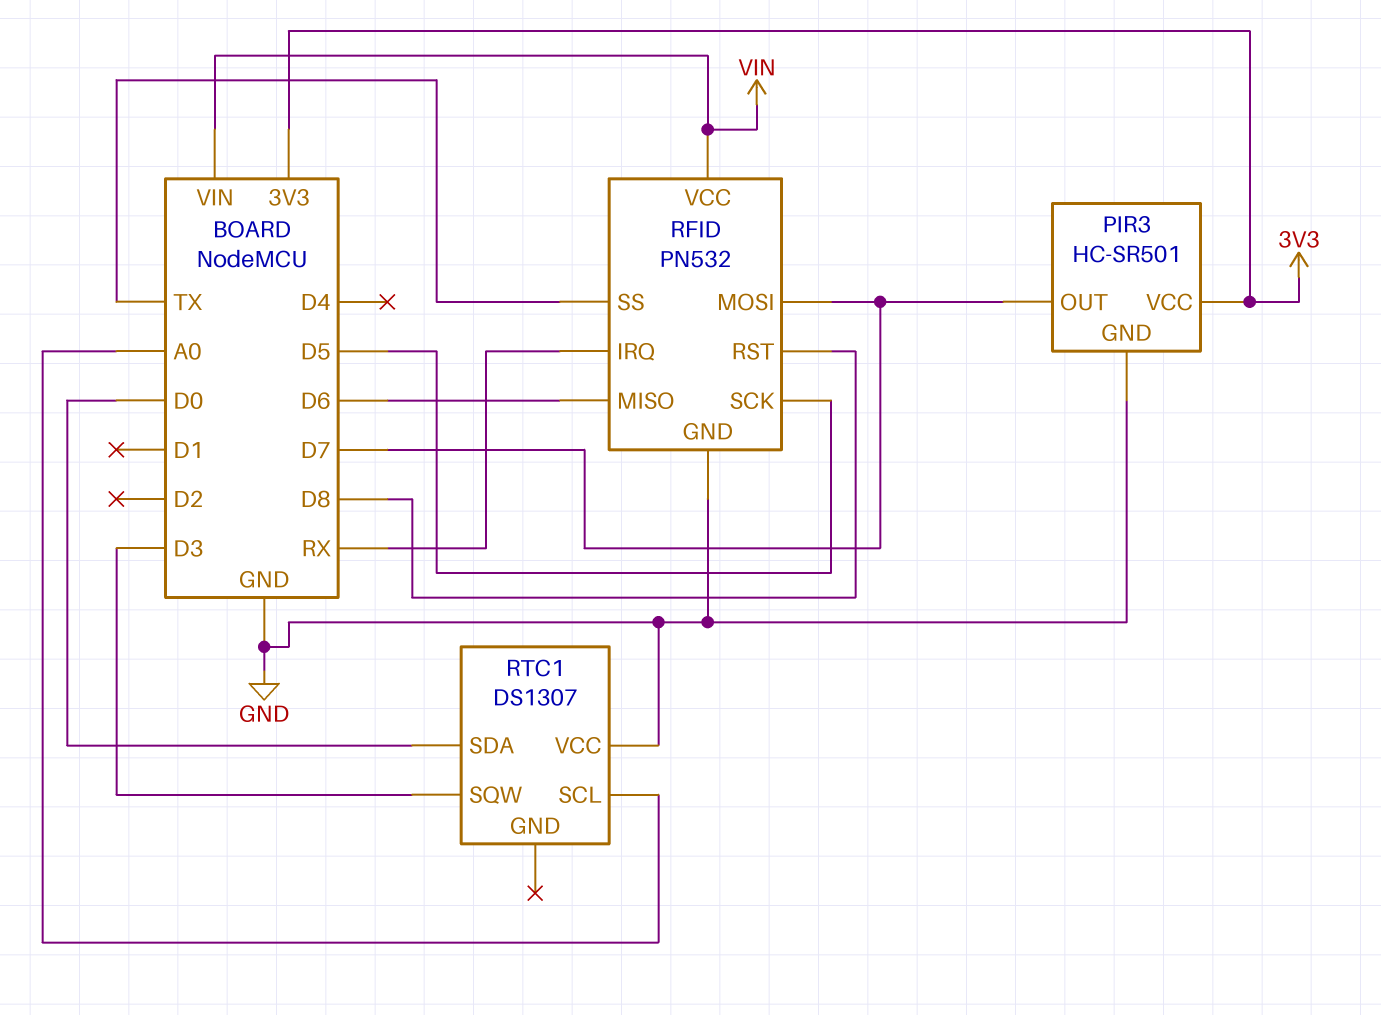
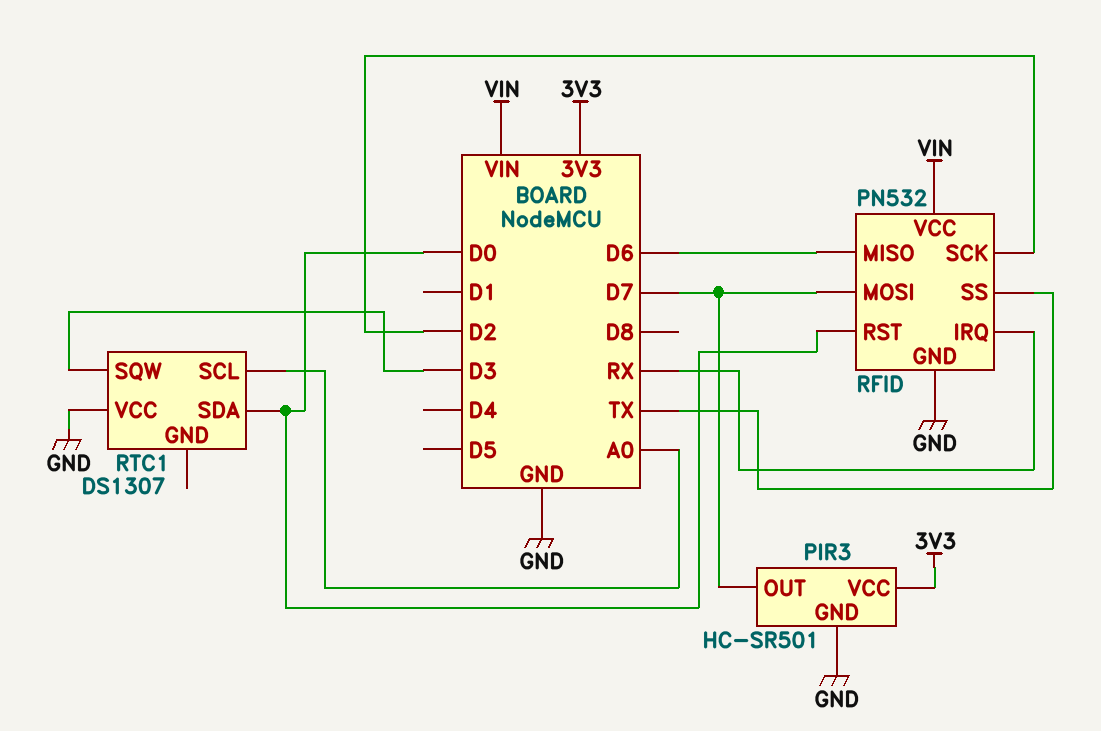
RFID pin RST: D8 -> D0
RFID pin SCK: D5 -> D2

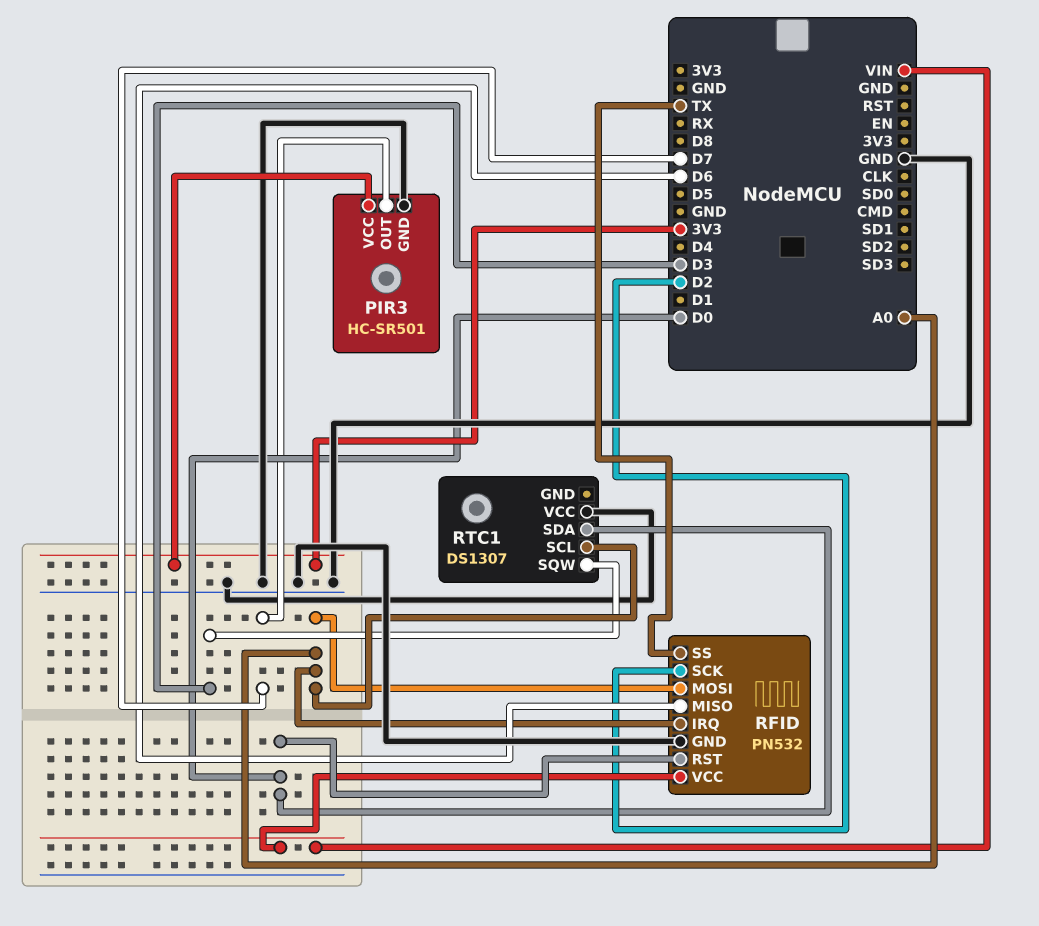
RFID pin IRQ: RX -> A0
RFID pin MOSI: D7 -> A0

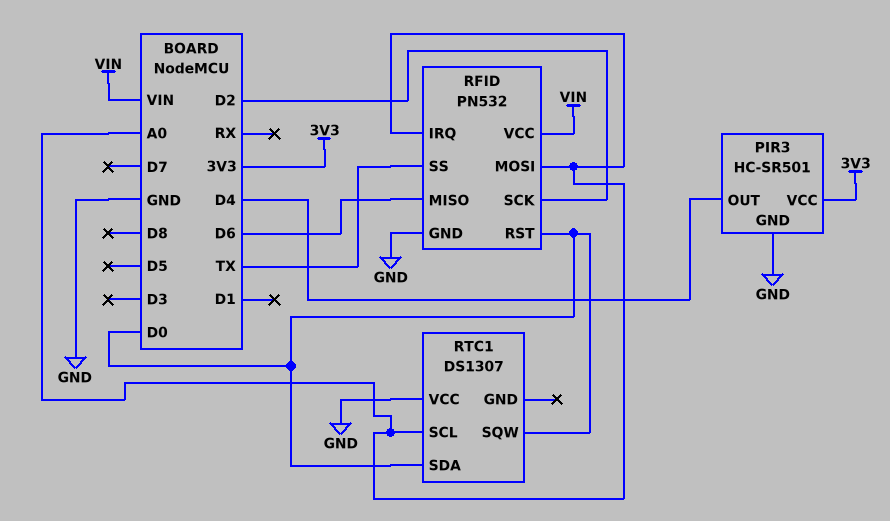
PIR3 pin OUT: D7 -> D4
RTC1 pin SQW: D3 -> D0

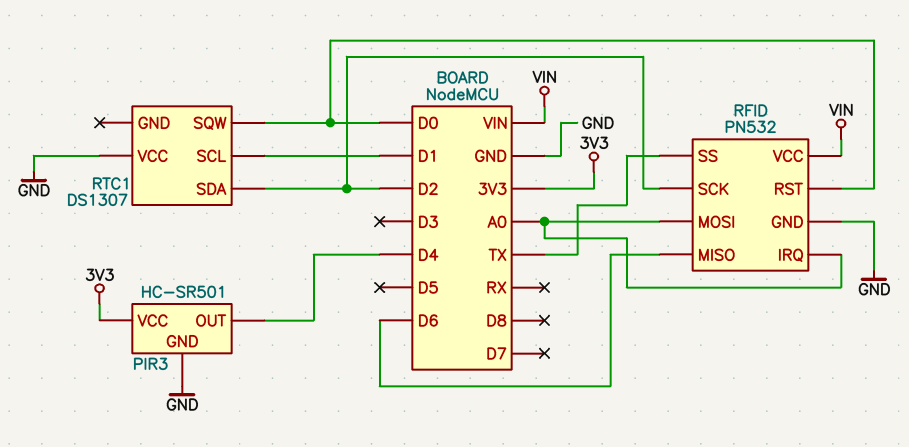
RTC1 pin SCL: A0 -> D1
RTC1 pin SDA: D0 -> D2

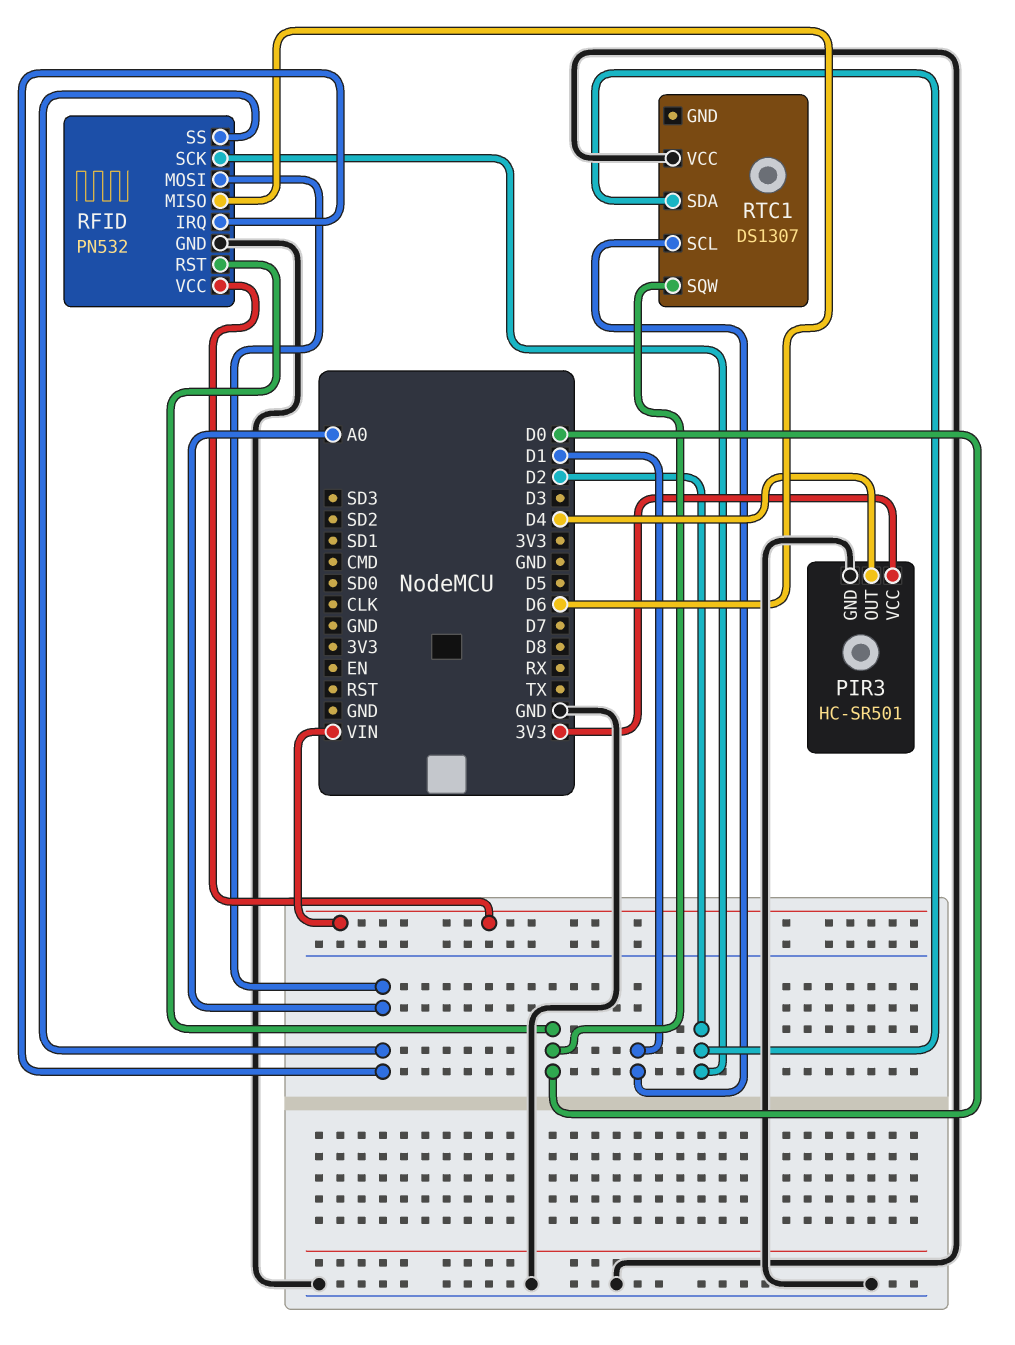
RFID pin SS: TX -> A0

